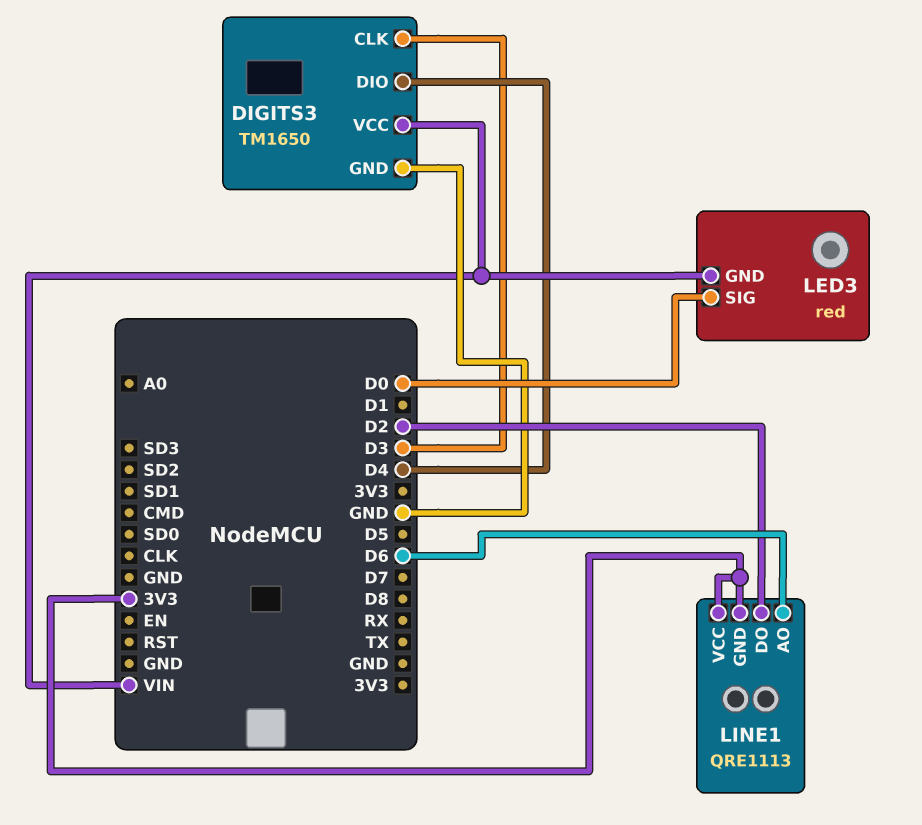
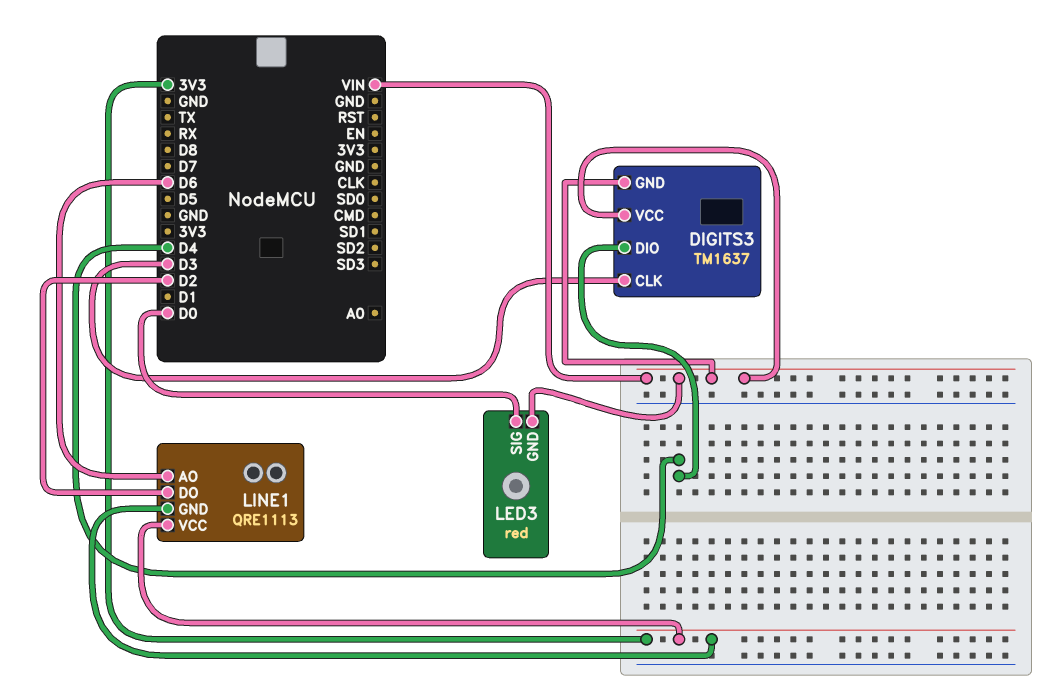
DIGITS3: TM1650 -> TM1637
DIGITS3 pin GND: GND -> VIN

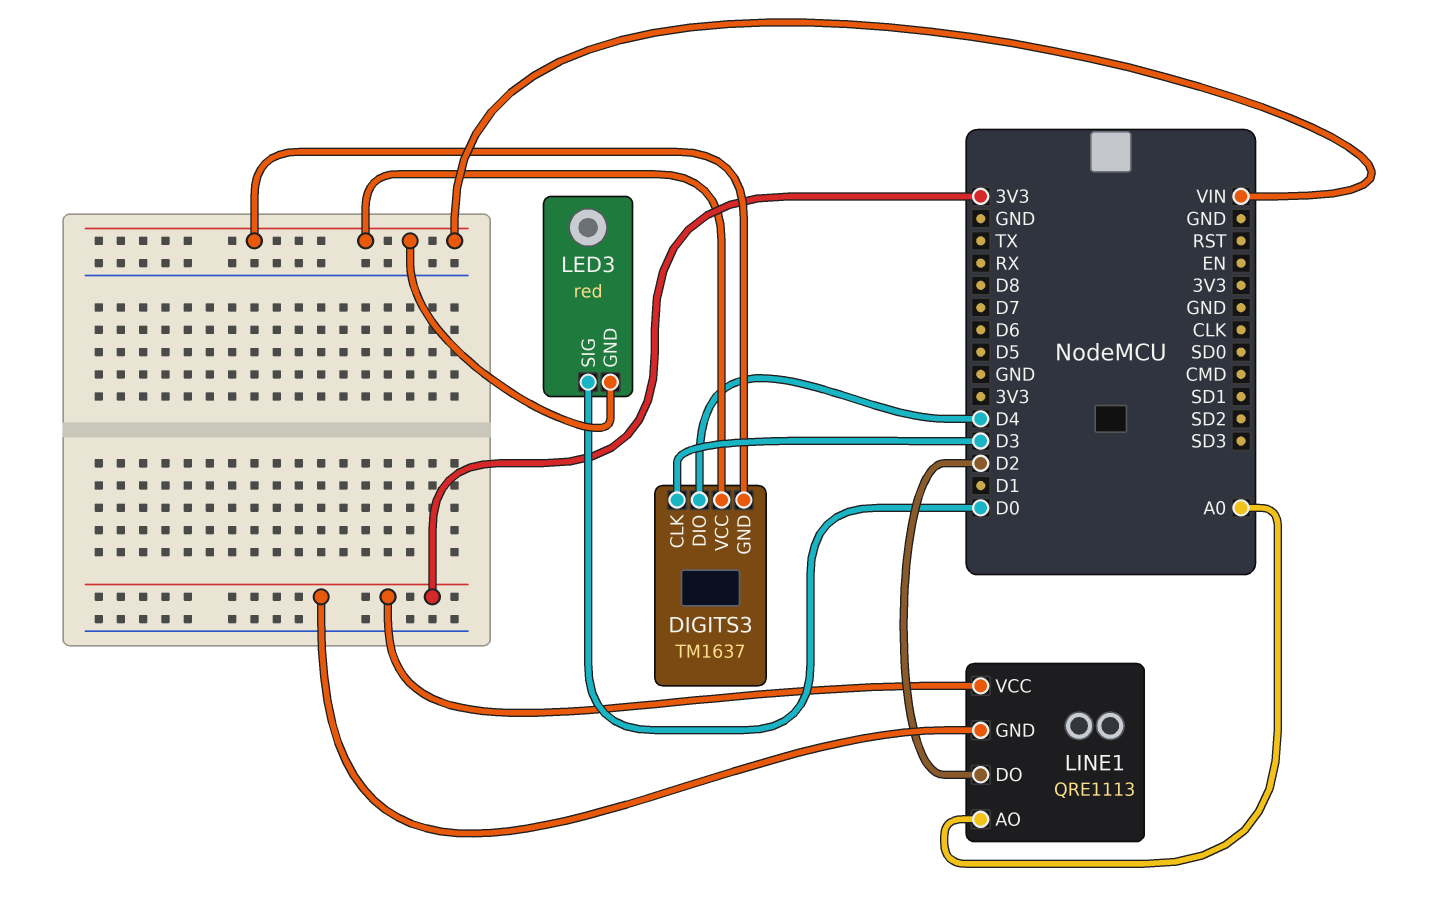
LINE1 pin AO: D6 -> A0

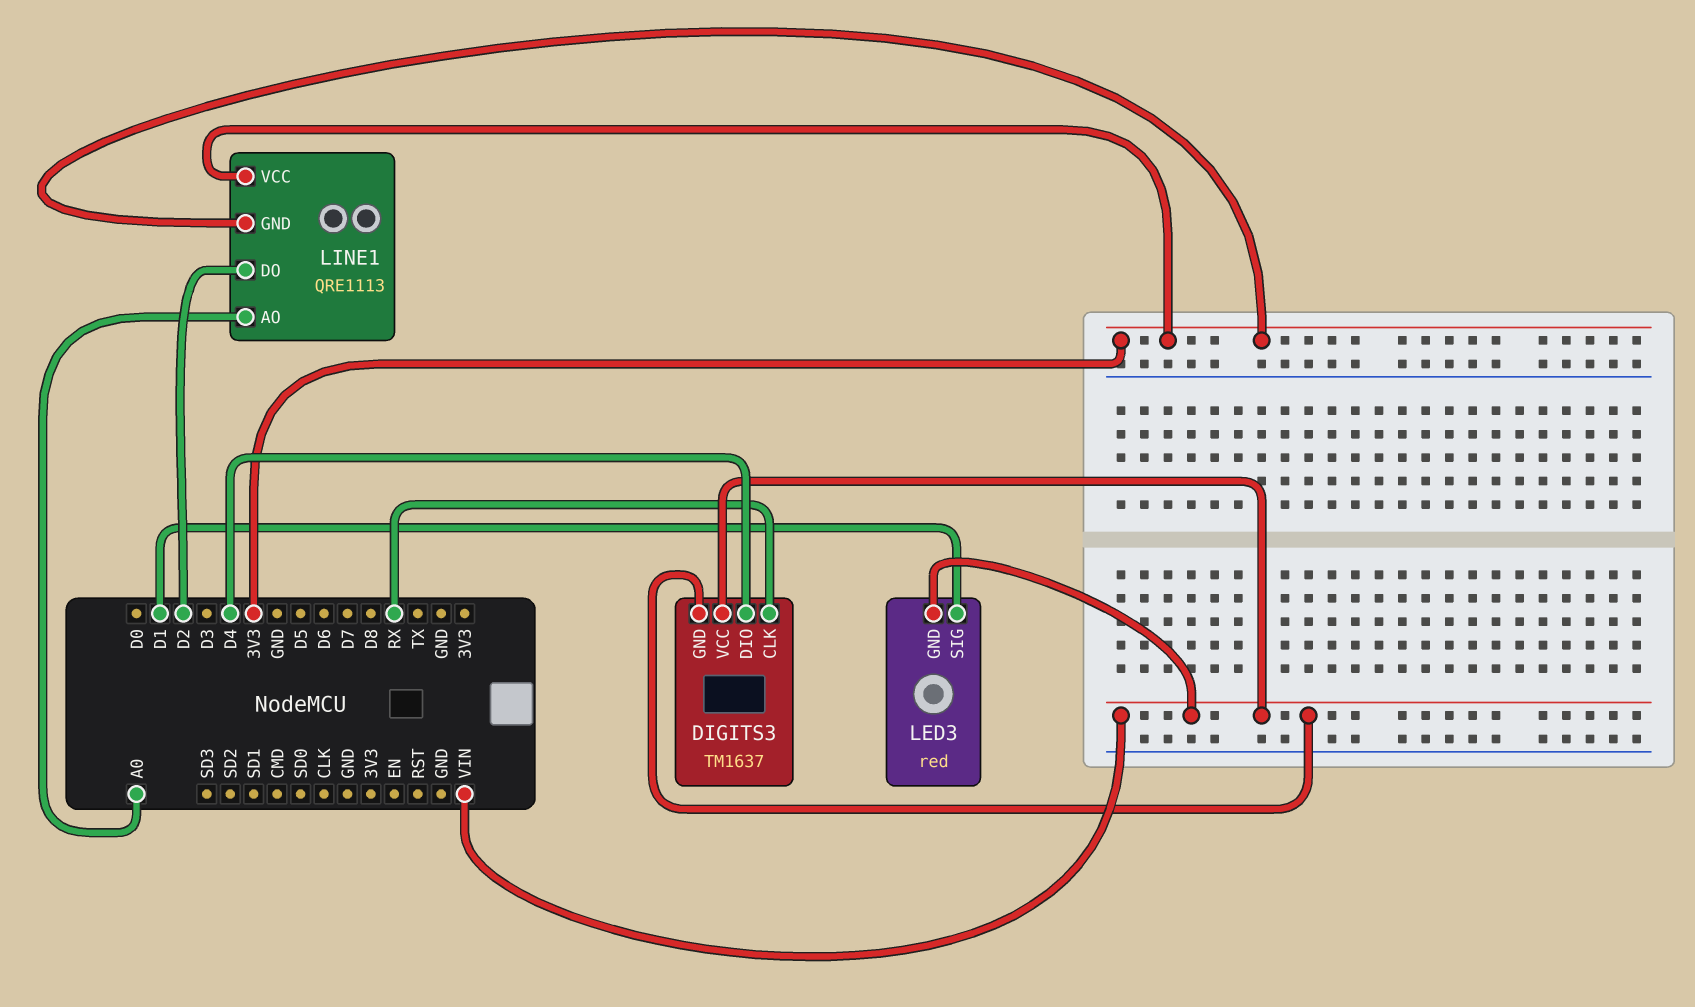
DIGITS3 pin CLK: D3 -> RX
LED3 pin SIG: D0 -> D1

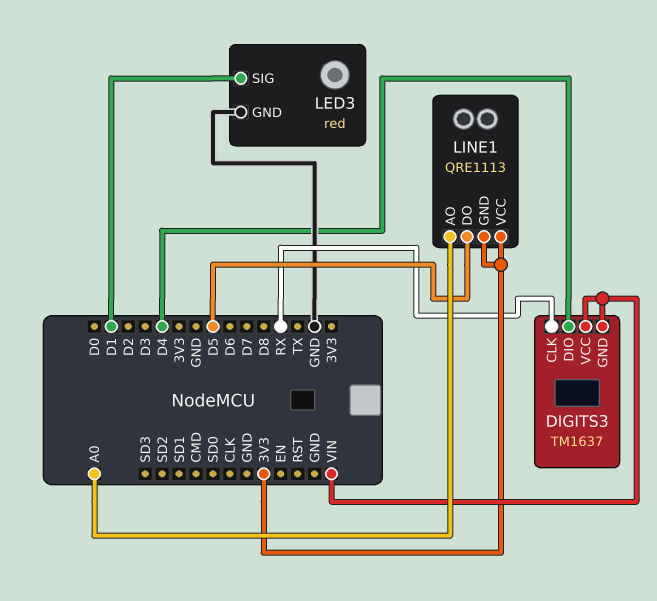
LED3 pin GND: VIN -> GND
LINE1 pin DO: D2 -> D5

